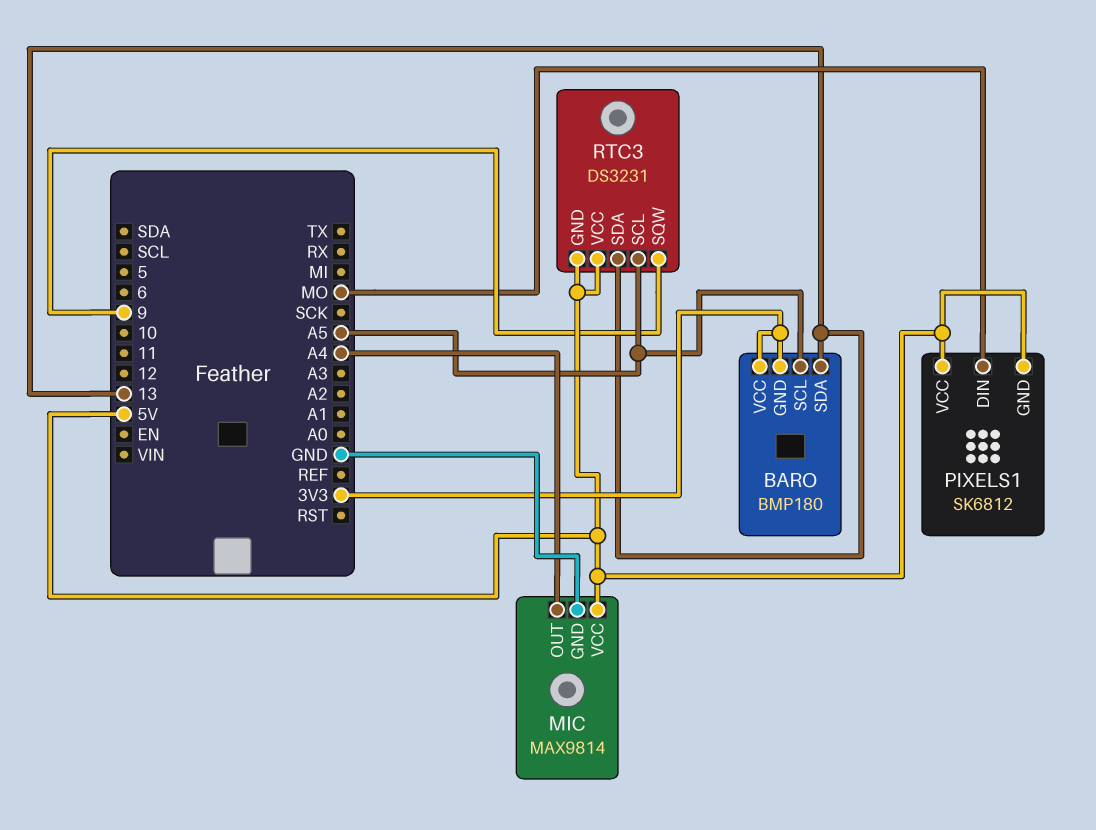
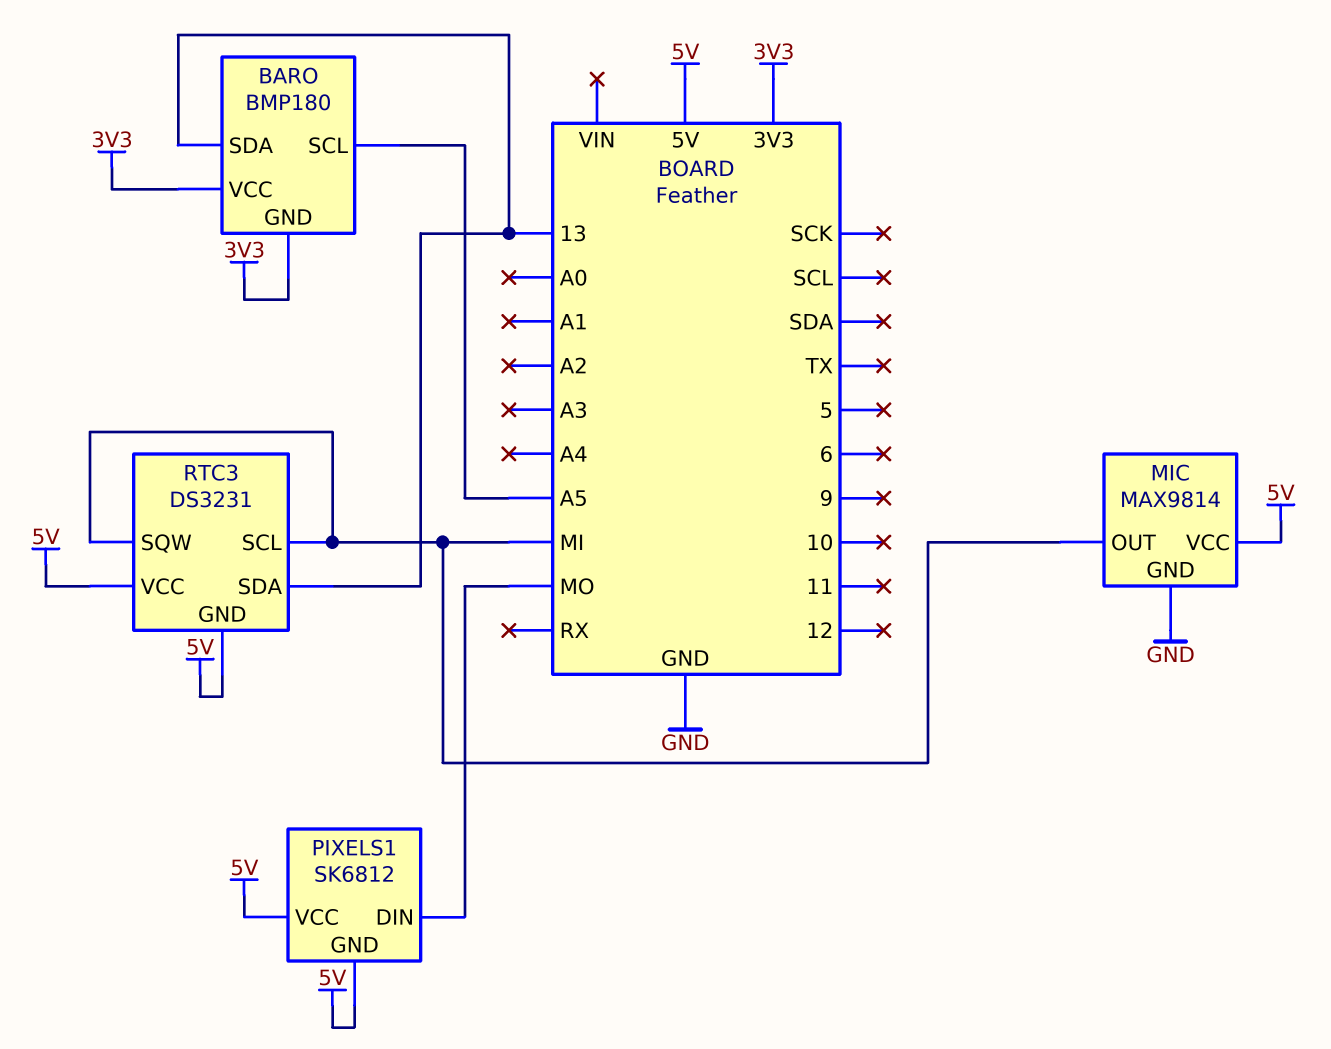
MIC pin OUT: A4 -> MI
RTC3 pin SCL: A5 -> MI
RTC3 pin SQW: 9 -> MI

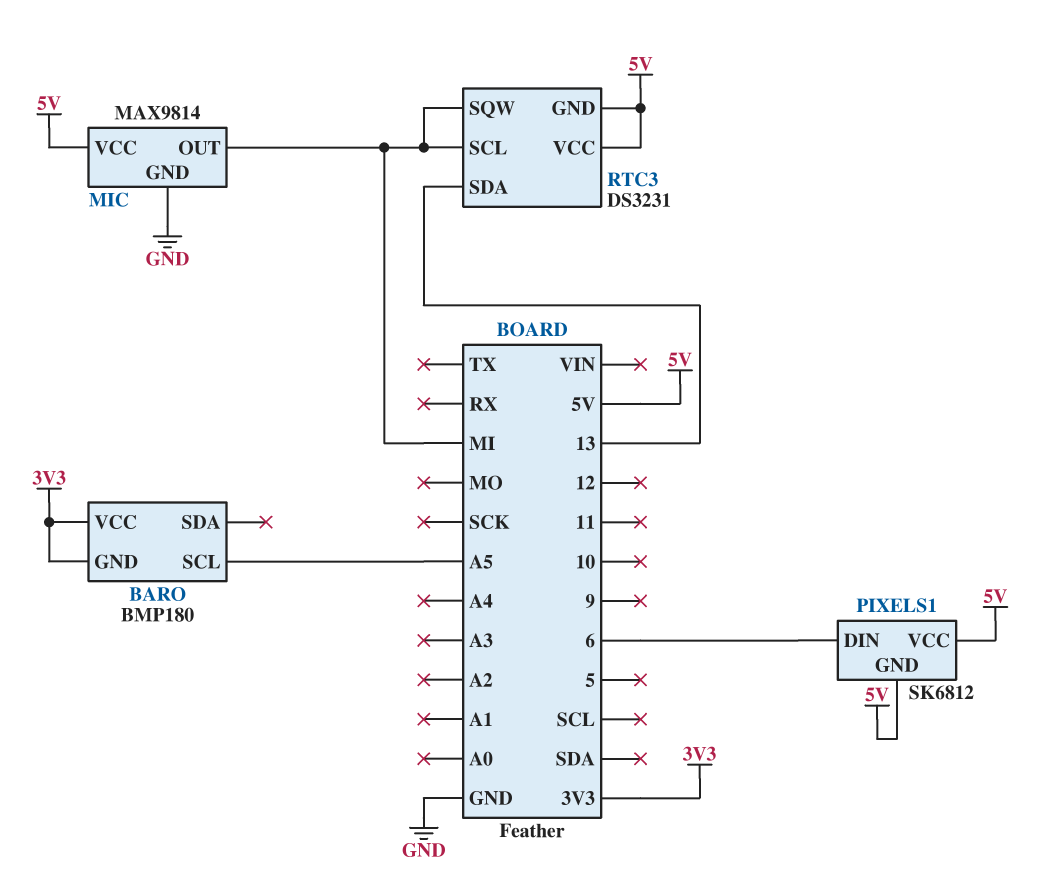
BARO pin SDA: 13 -> none
PIXELS1 pin DIN: MO -> 6

